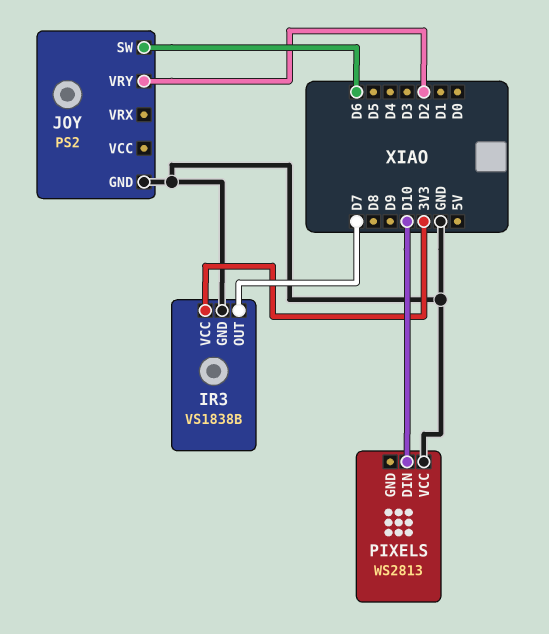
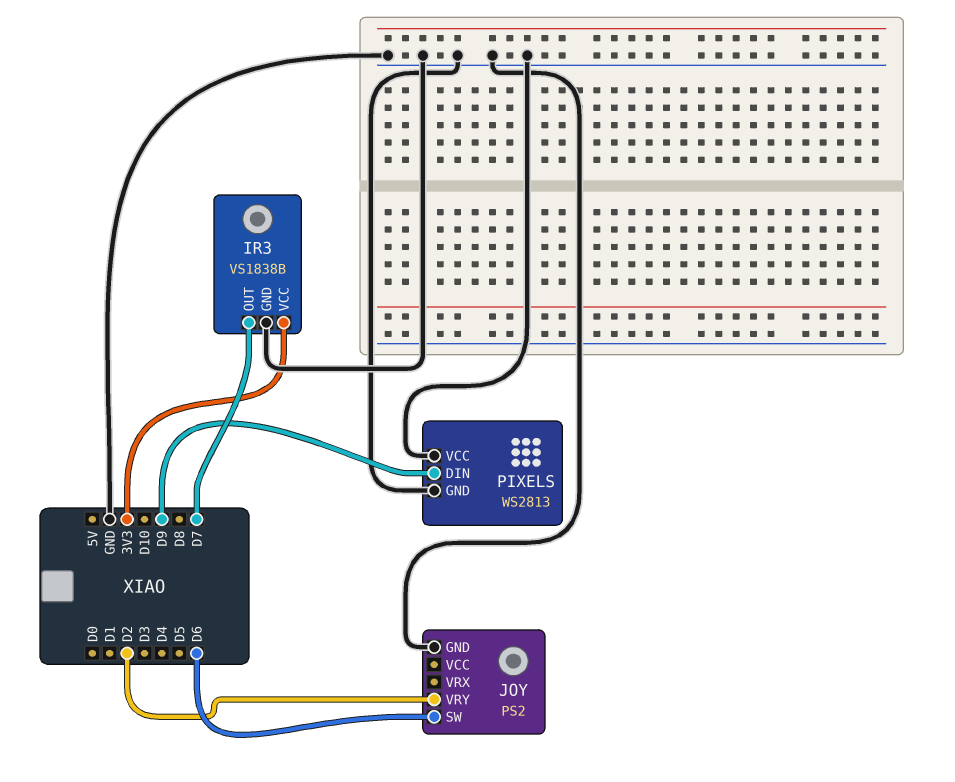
PIXELS pin DIN: D10 -> D9
PIXELS pin GND: none -> GND

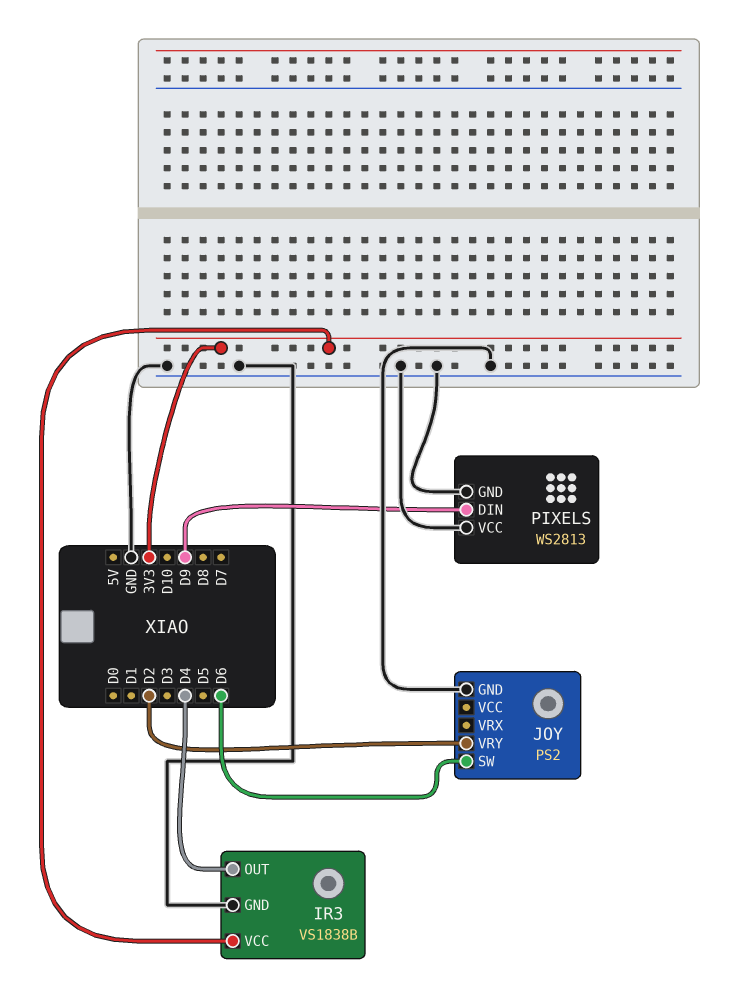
IR3 pin OUT: D7 -> D4

